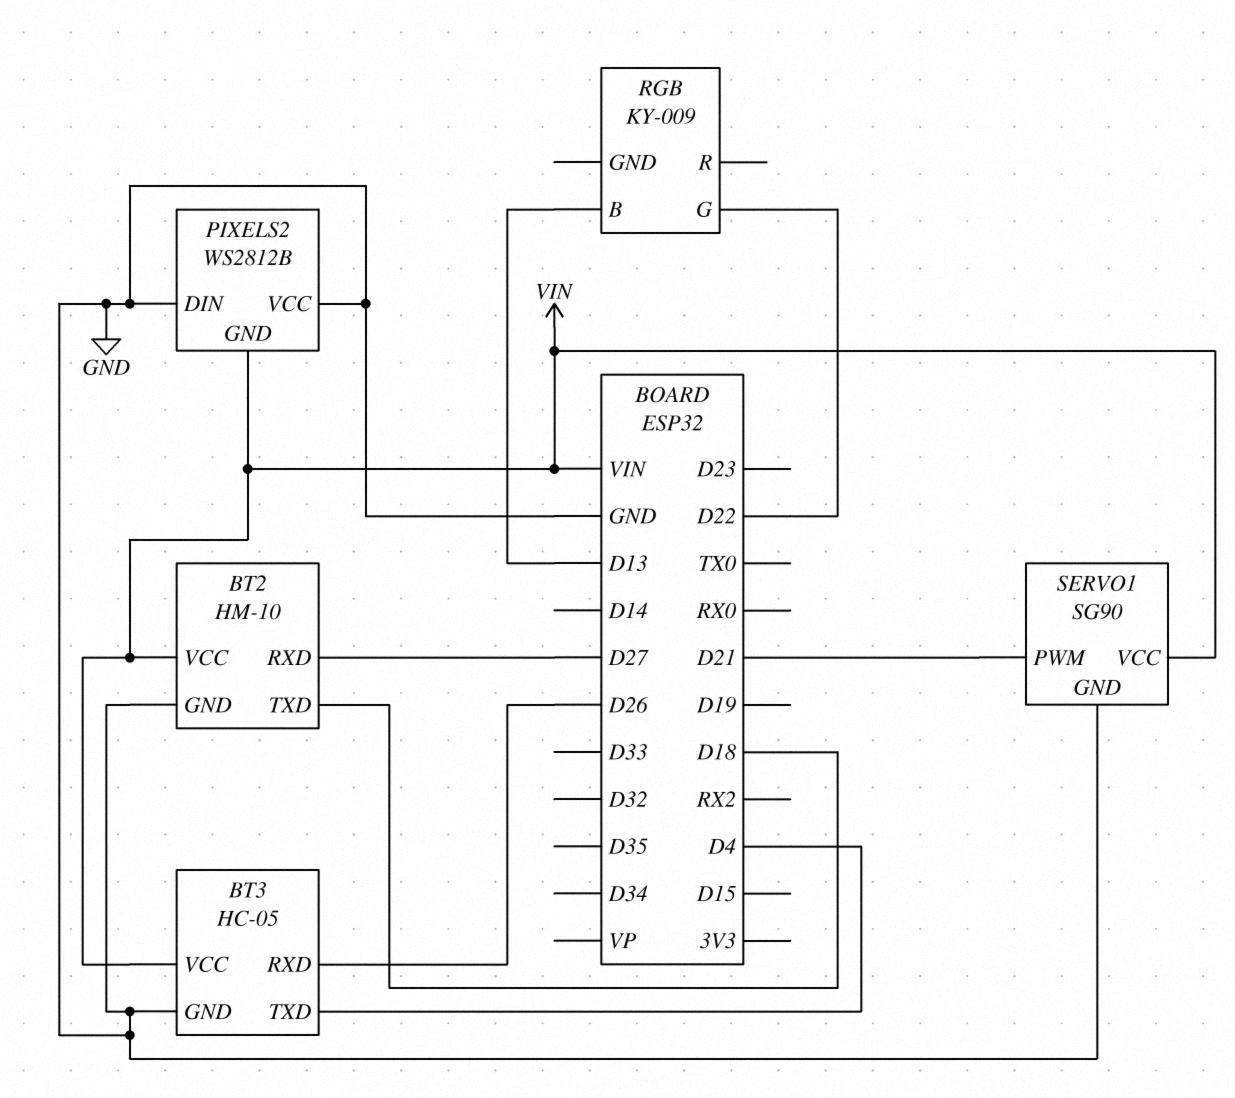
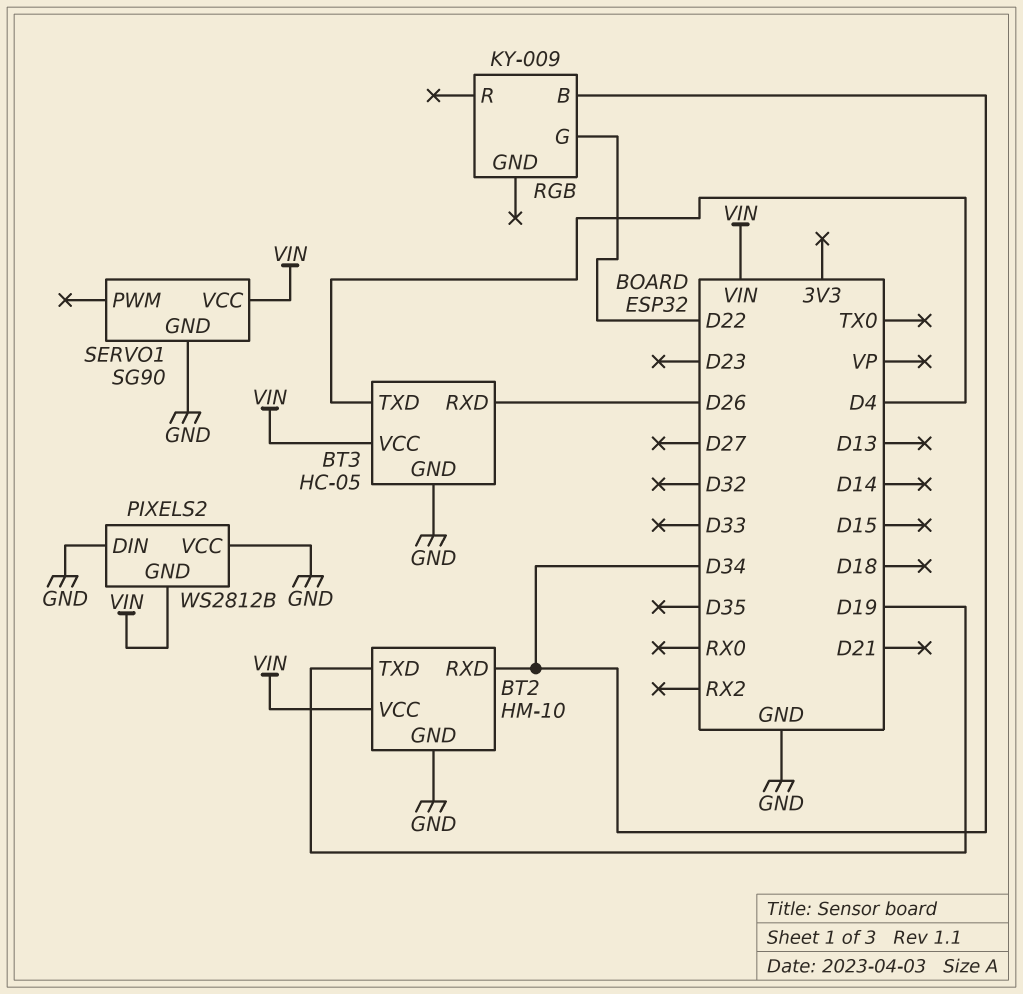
BT2 pin RXD: D27 -> D34
BT2 pin TXD: D18 -> D19
RGB pin B: D13 -> D34
SERVO1 pin PWM: D21 -> none

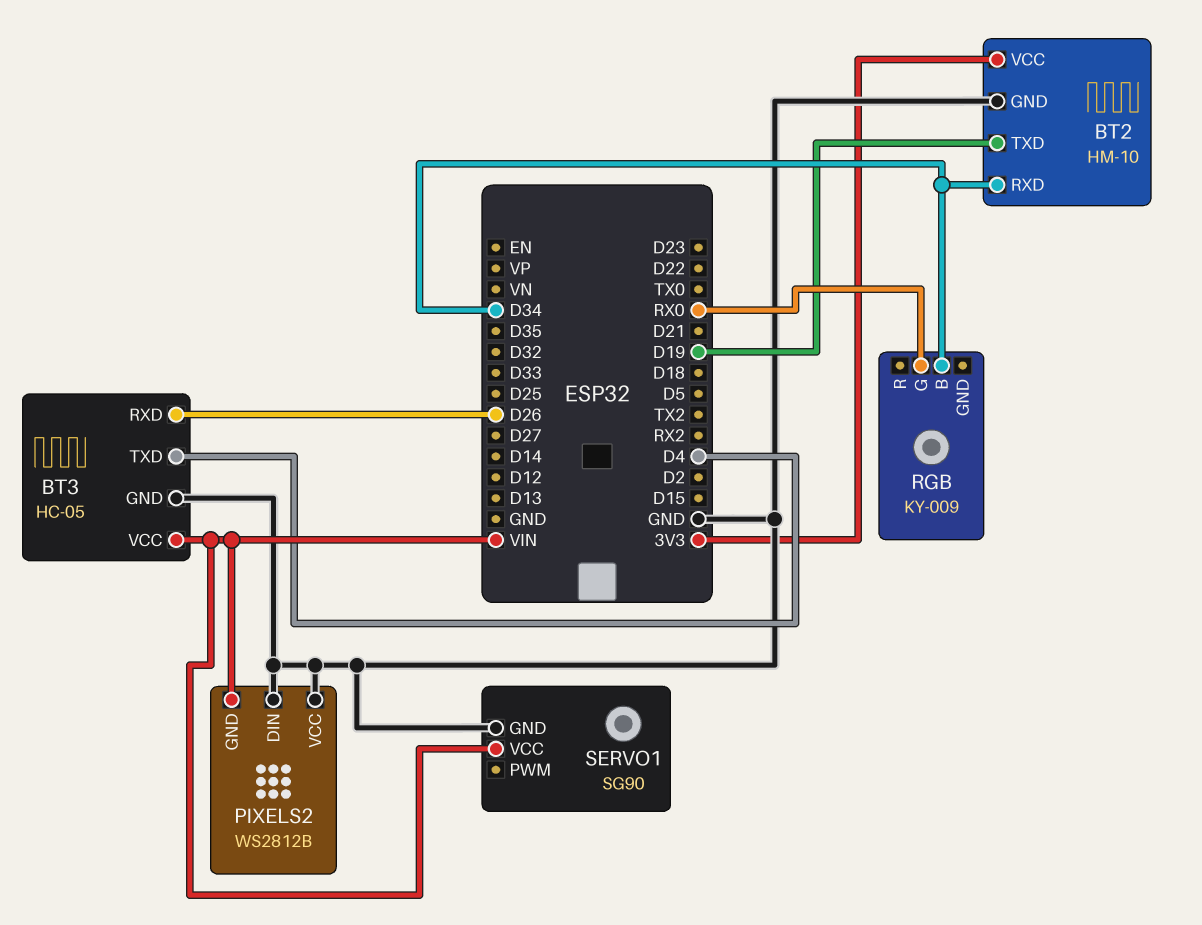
BT2 pin VCC: VIN -> 3V3
RGB pin G: D22 -> RX0

